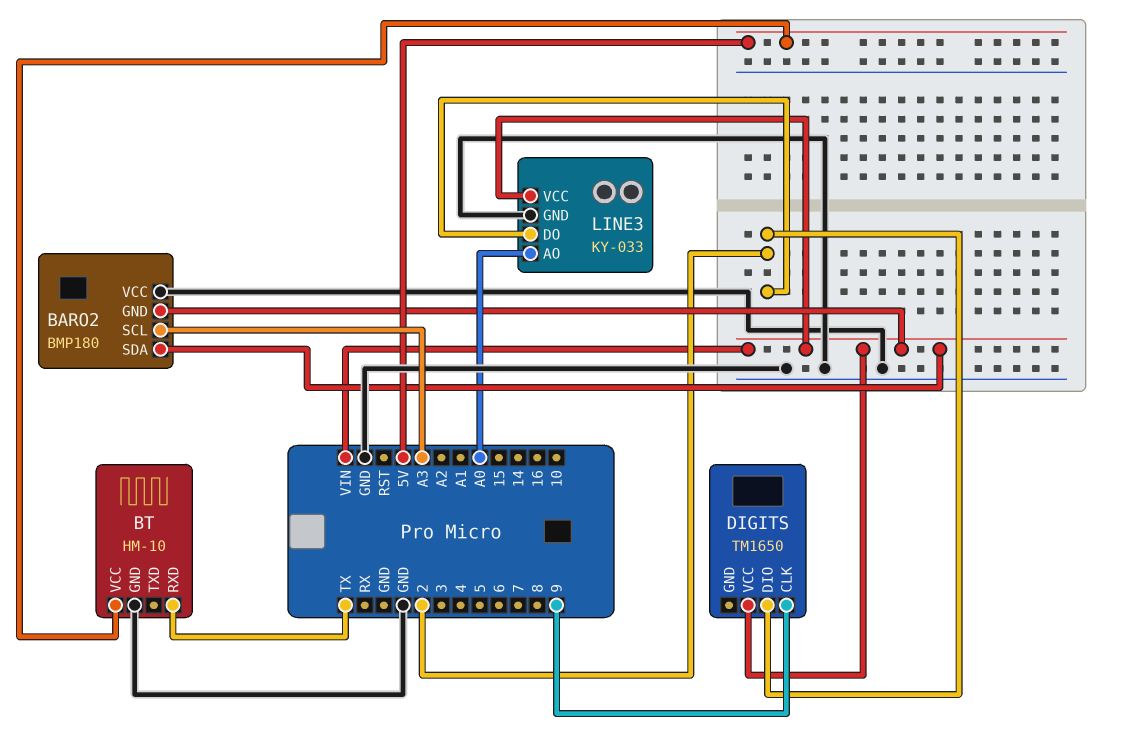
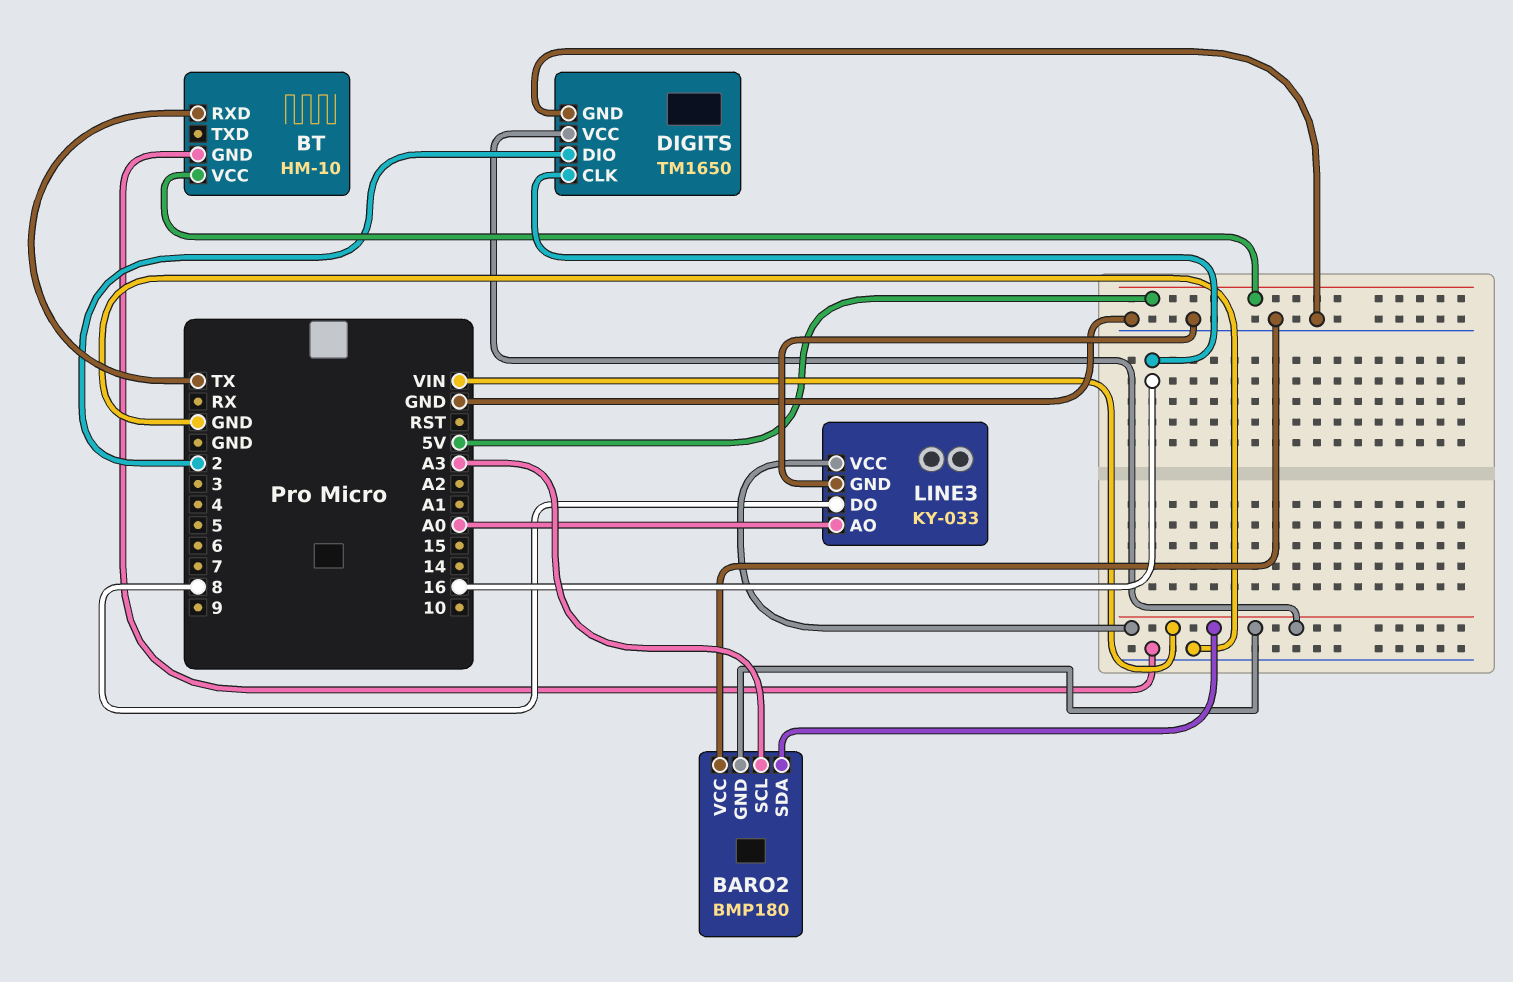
DIGITS pin CLK: 9 -> 16
DIGITS pin GND: none -> GND
LINE3 pin DO: 2 -> 8

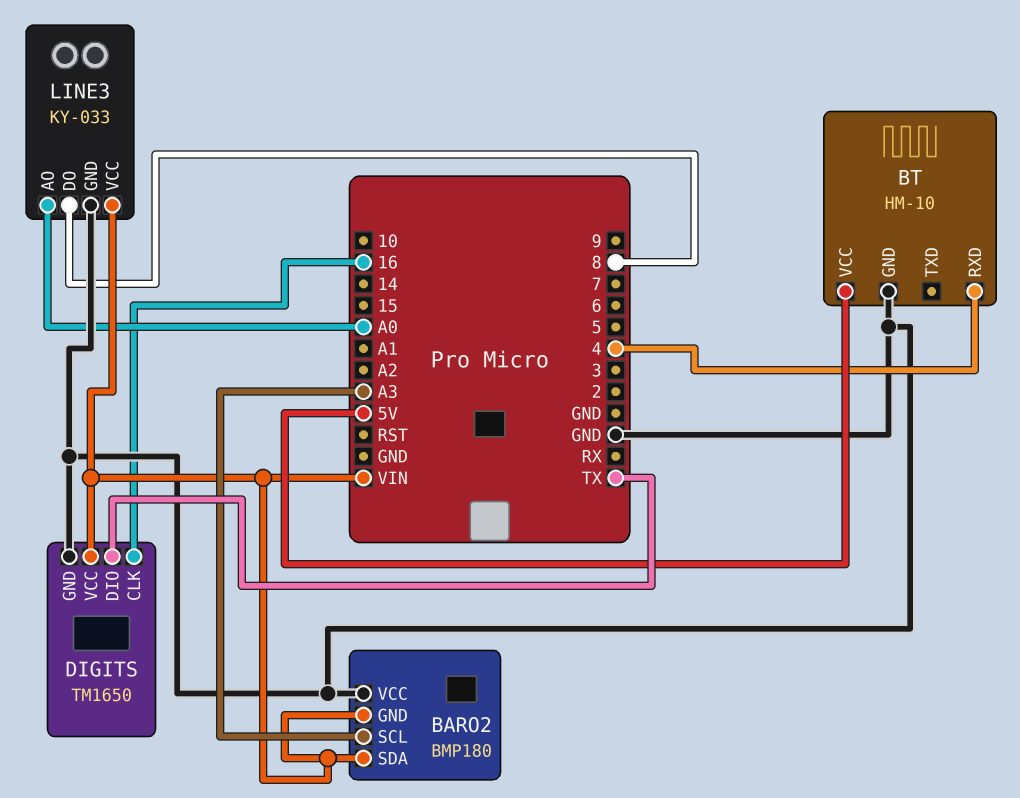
BT pin RXD: TX -> 4
DIGITS pin DIO: 2 -> TX

